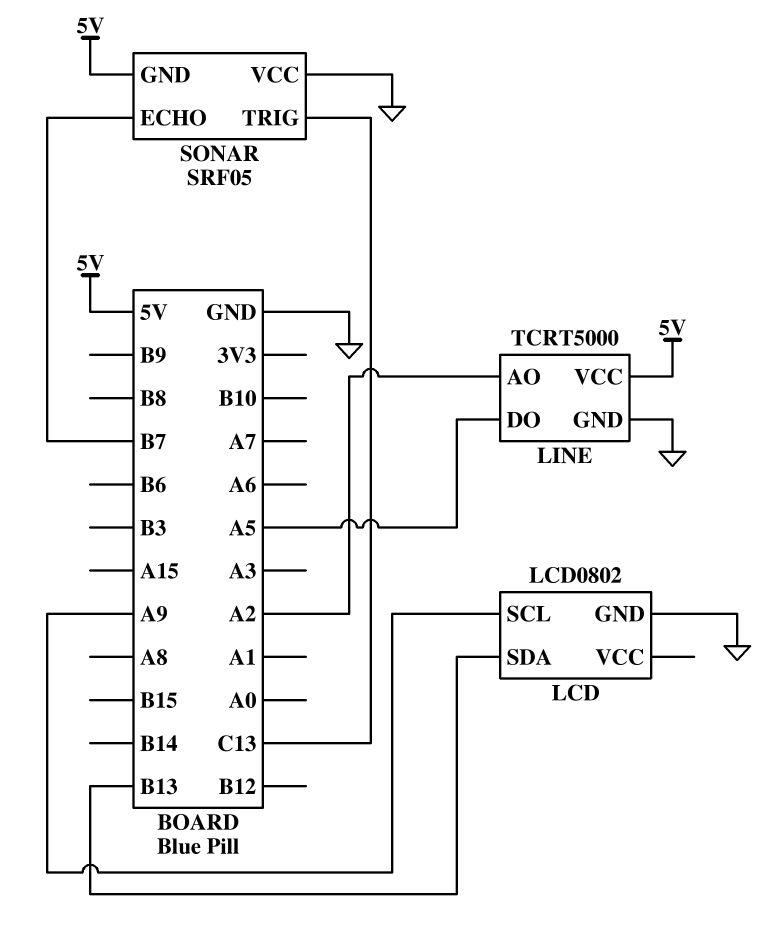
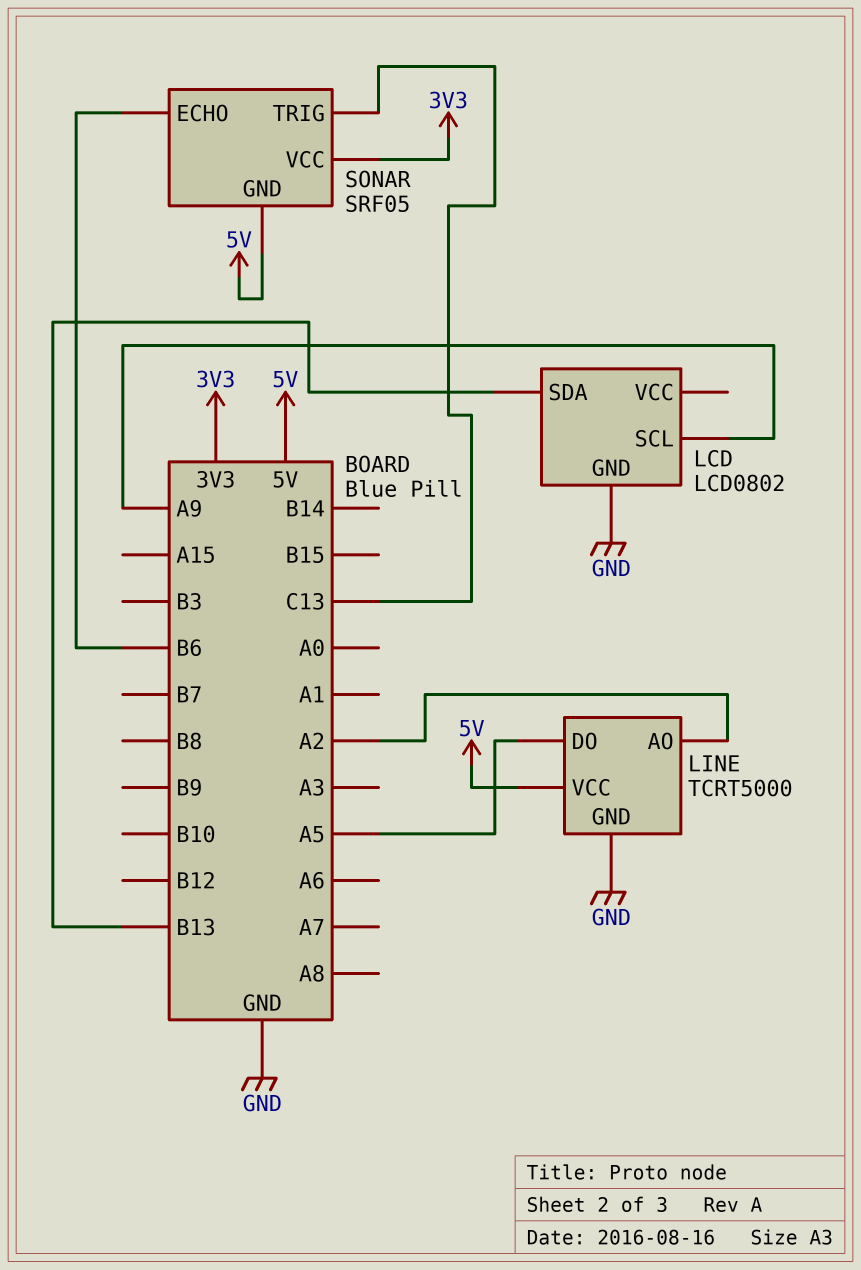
SONAR pin ECHO: B7 -> B6
SONAR pin VCC: GND -> 3V3

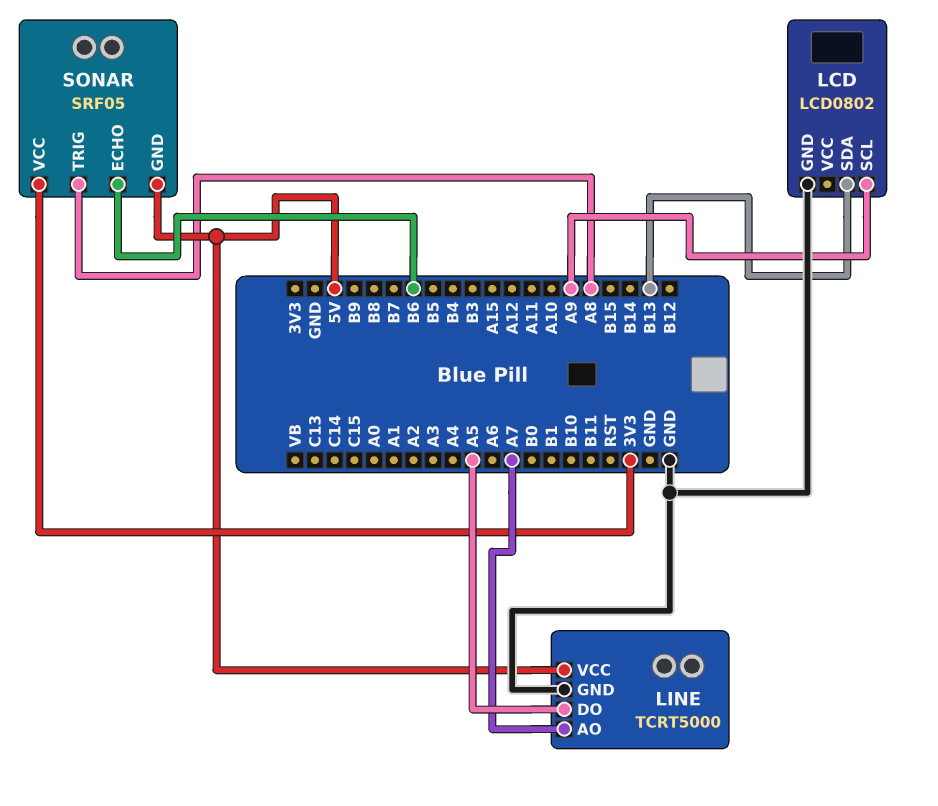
LINE pin AO: A2 -> A7
SONAR pin TRIG: C13 -> A8

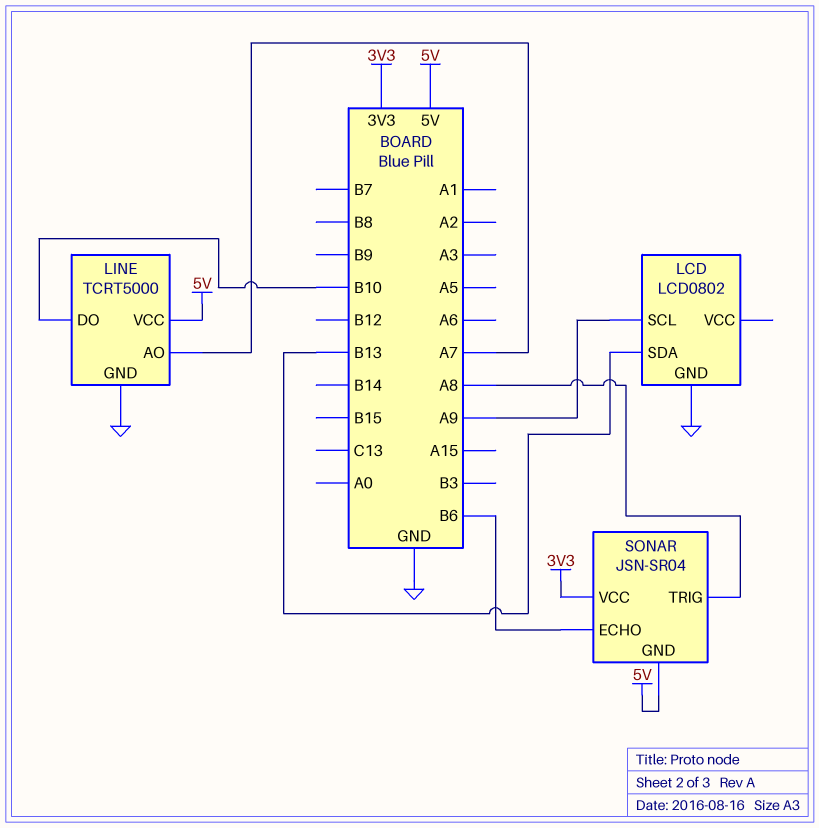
LINE pin DO: A5 -> B10
SONAR: SRF05 -> JSN-SR04

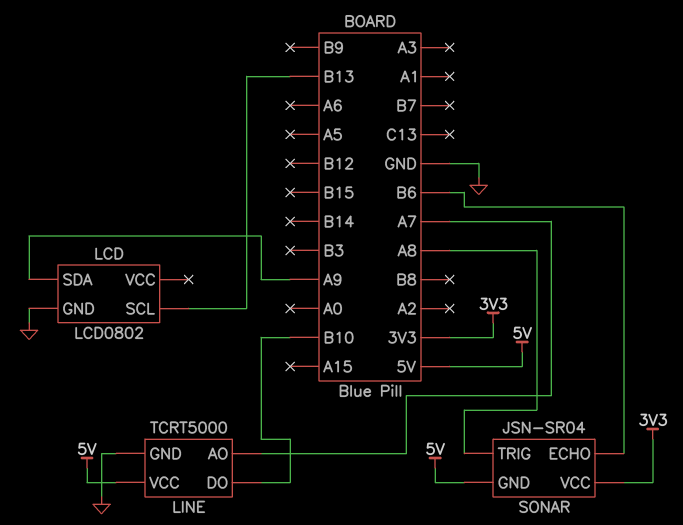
LCD pin SCL: A9 -> B13
LCD pin SDA: B13 -> A9

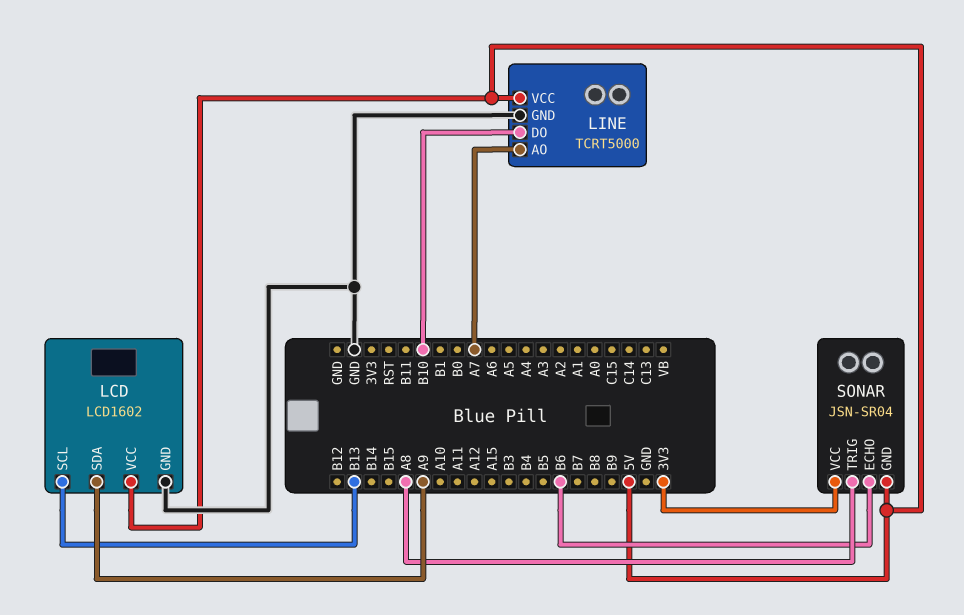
LCD: LCD0802 -> LCD1602
LCD pin VCC: none -> 5V

